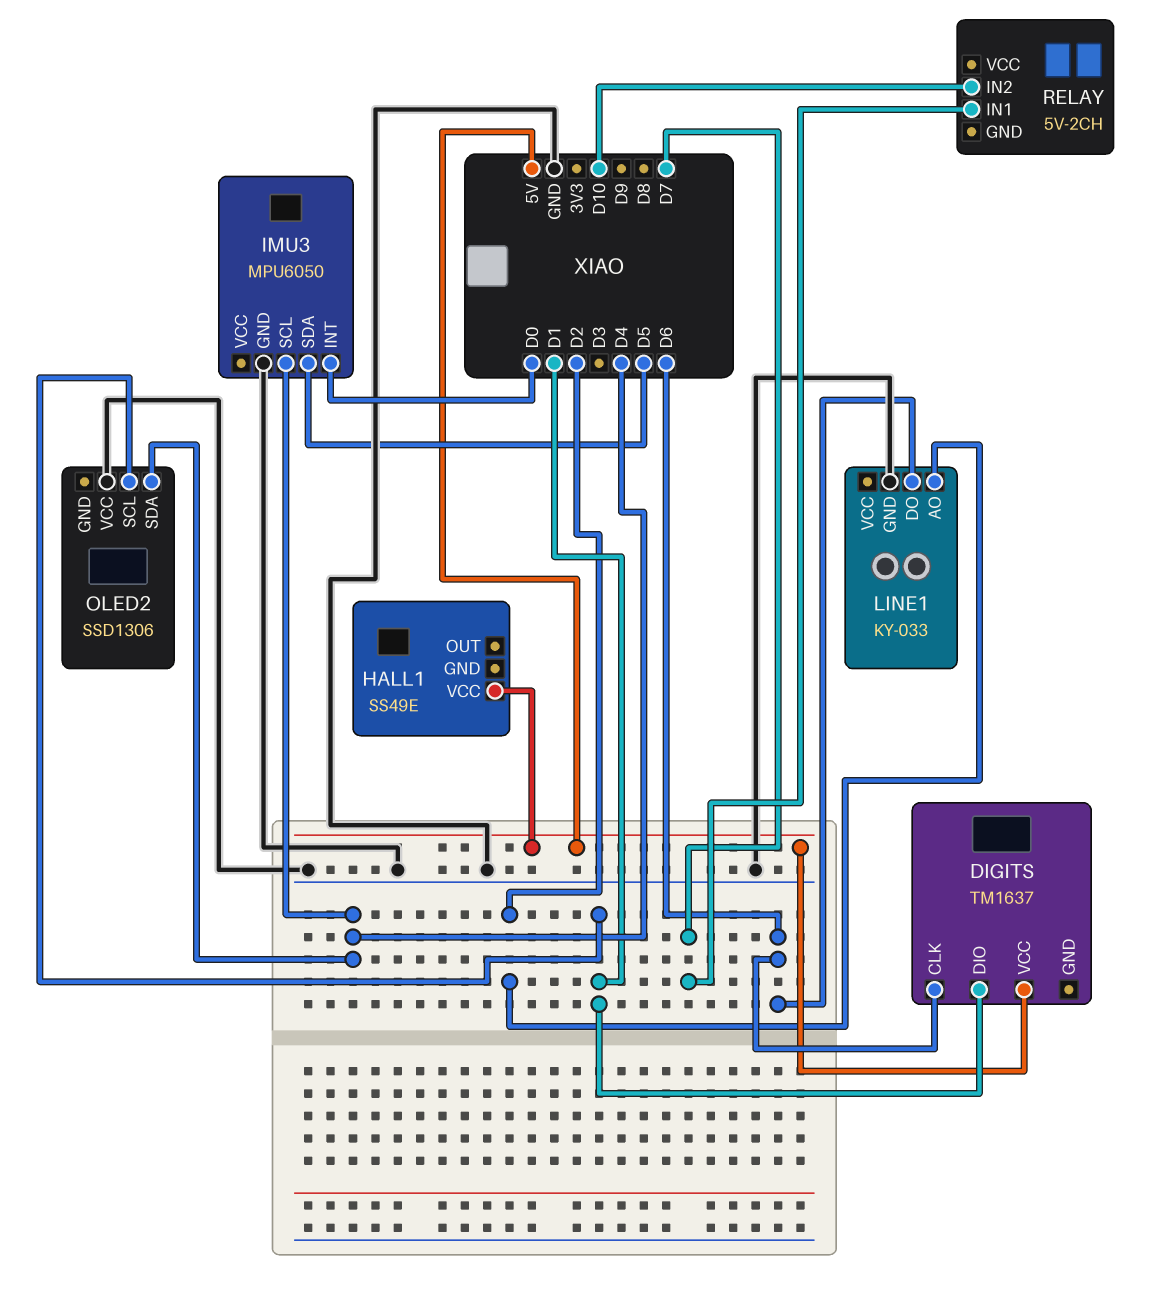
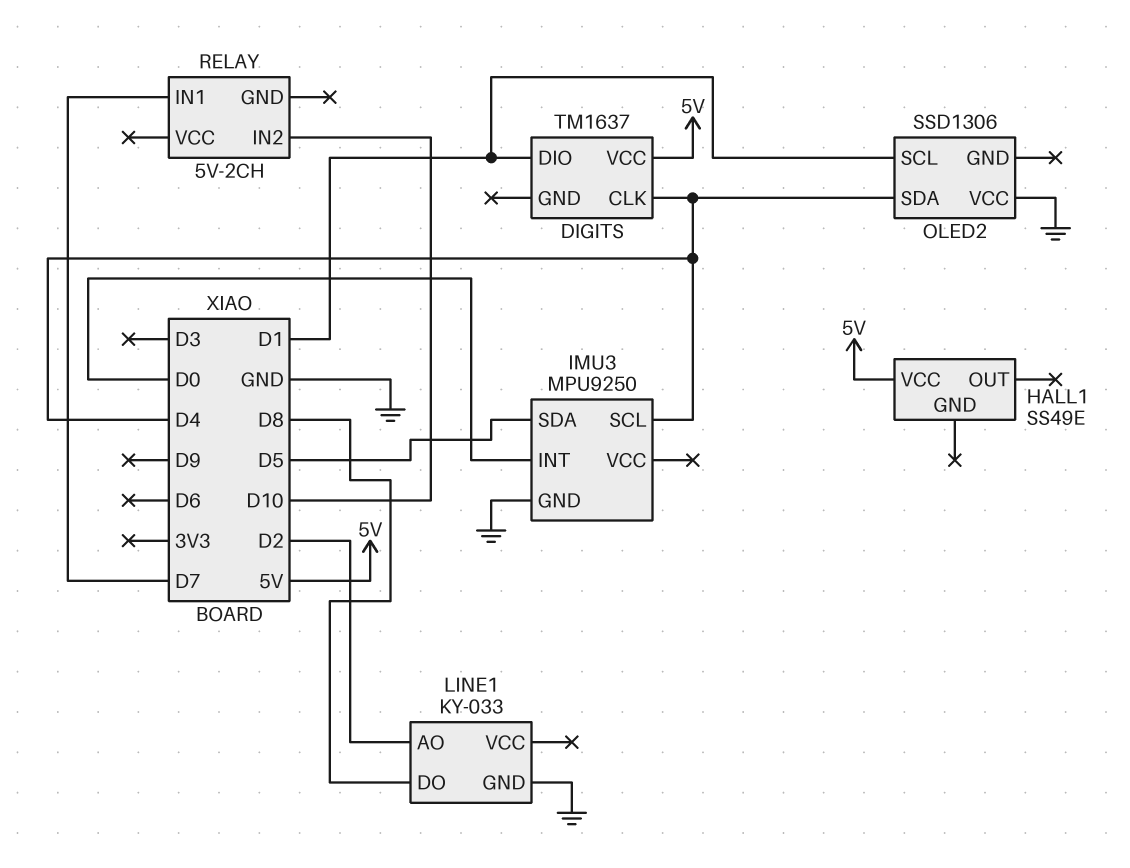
DIGITS pin CLK: D6 -> D4
IMU3: MPU6050 -> MPU9250
LINE1 pin DO: D6 -> D8

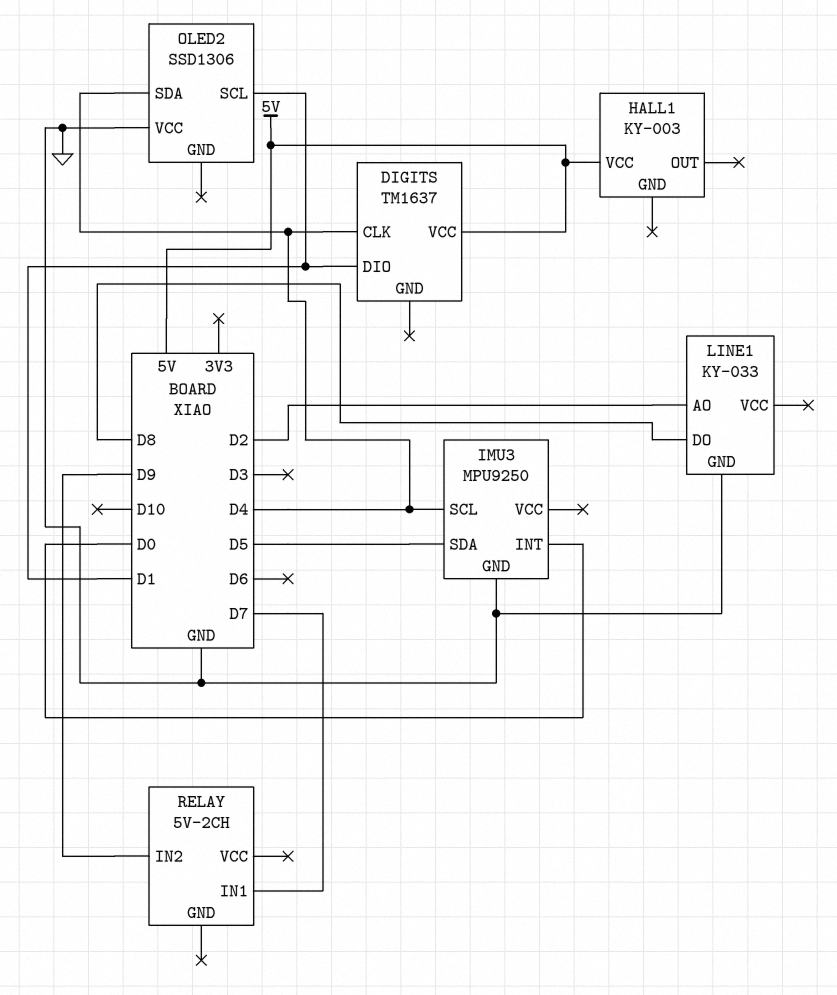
HALL1: SS49E -> KY-003
RELAY pin IN2: D10 -> D9

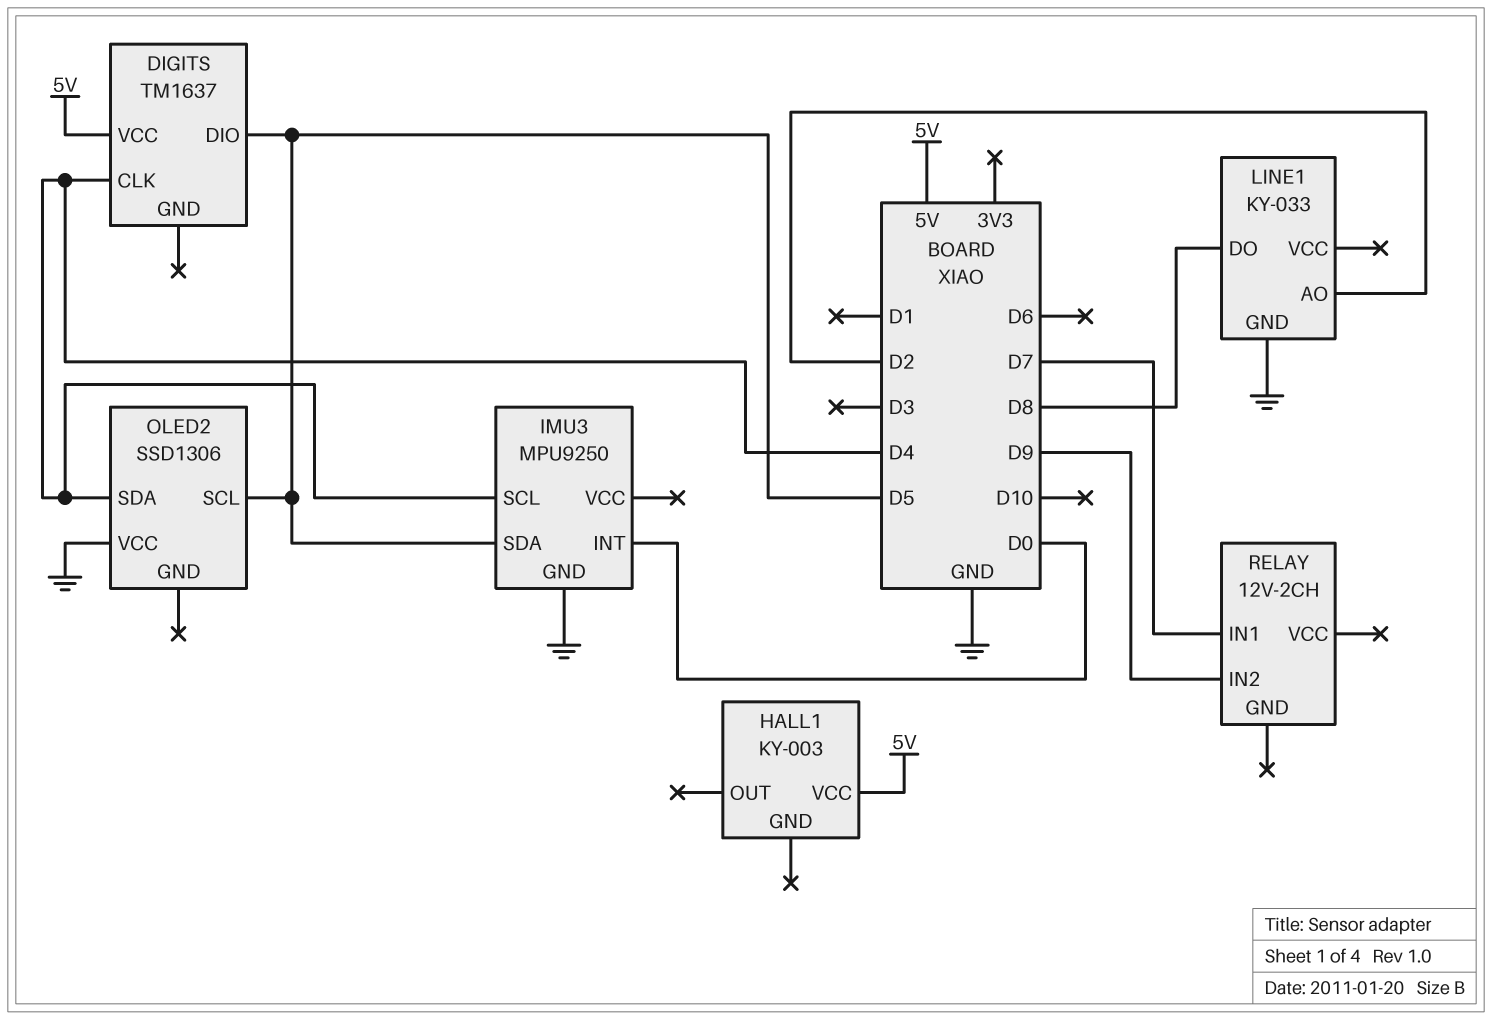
DIGITS pin DIO: D1 -> D5
OLED2 pin SCL: D1 -> D5
RELAY: 5V-2CH -> 12V-2CH

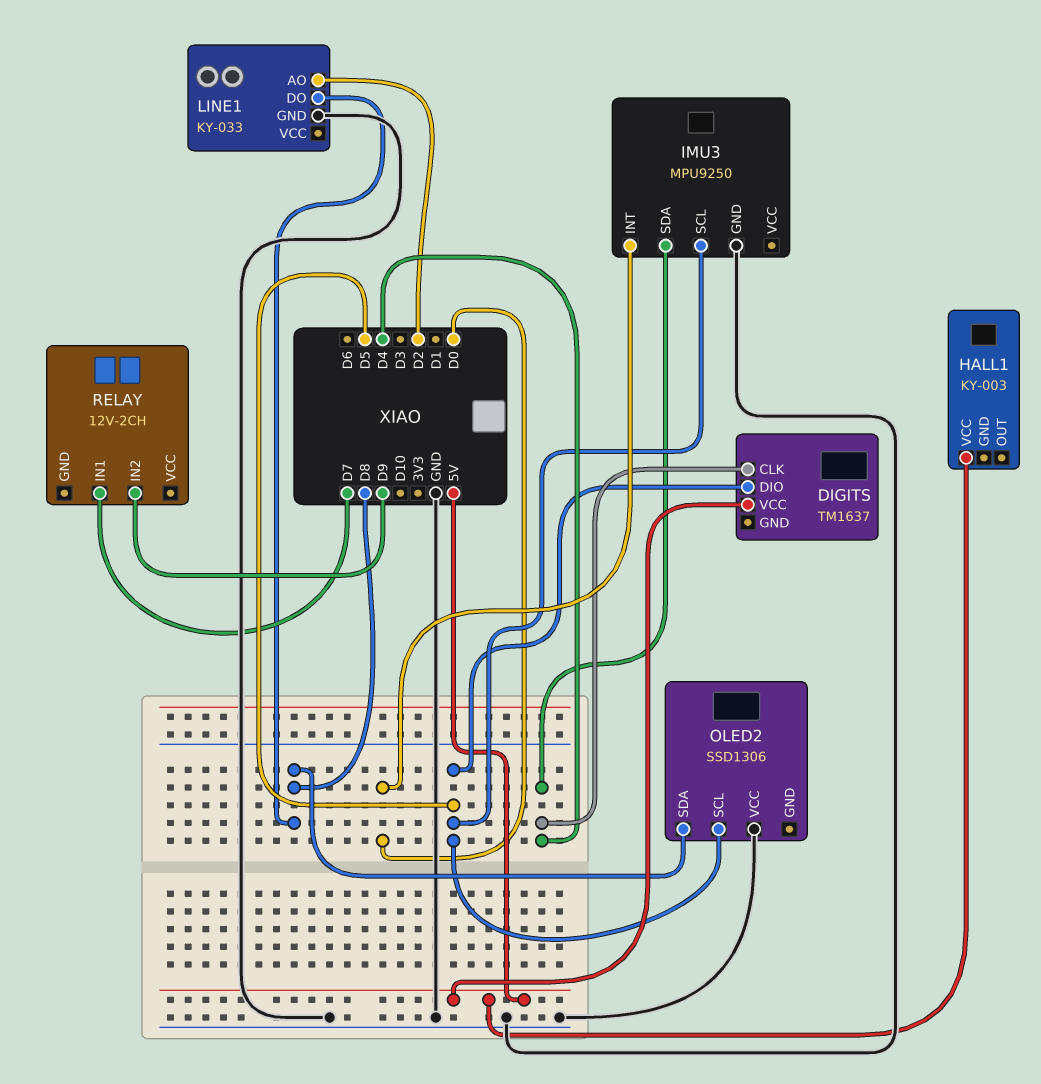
IMU3 pin SCL: D4 -> D5
IMU3 pin SDA: D5 -> D4
OLED2 pin SDA: D4 -> D8

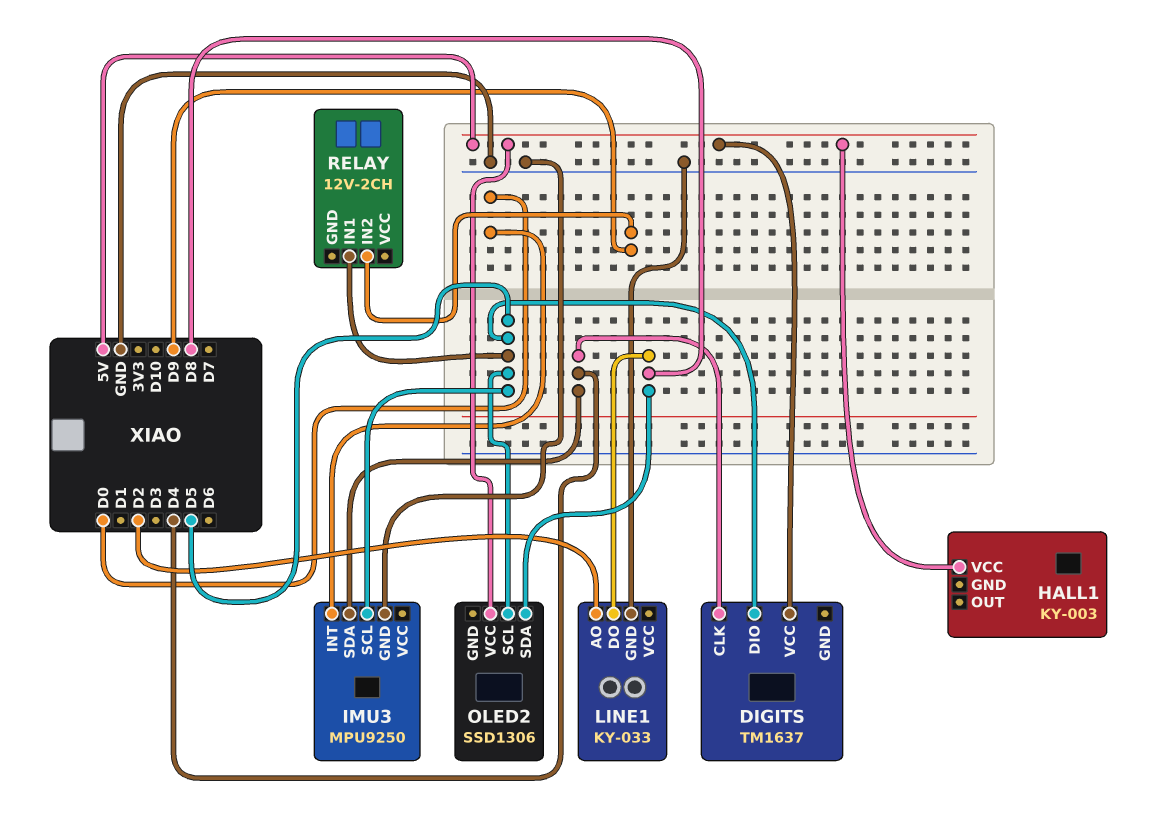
OLED2 pin VCC: GND -> 5V
RELAY pin IN1: D7 -> D5

